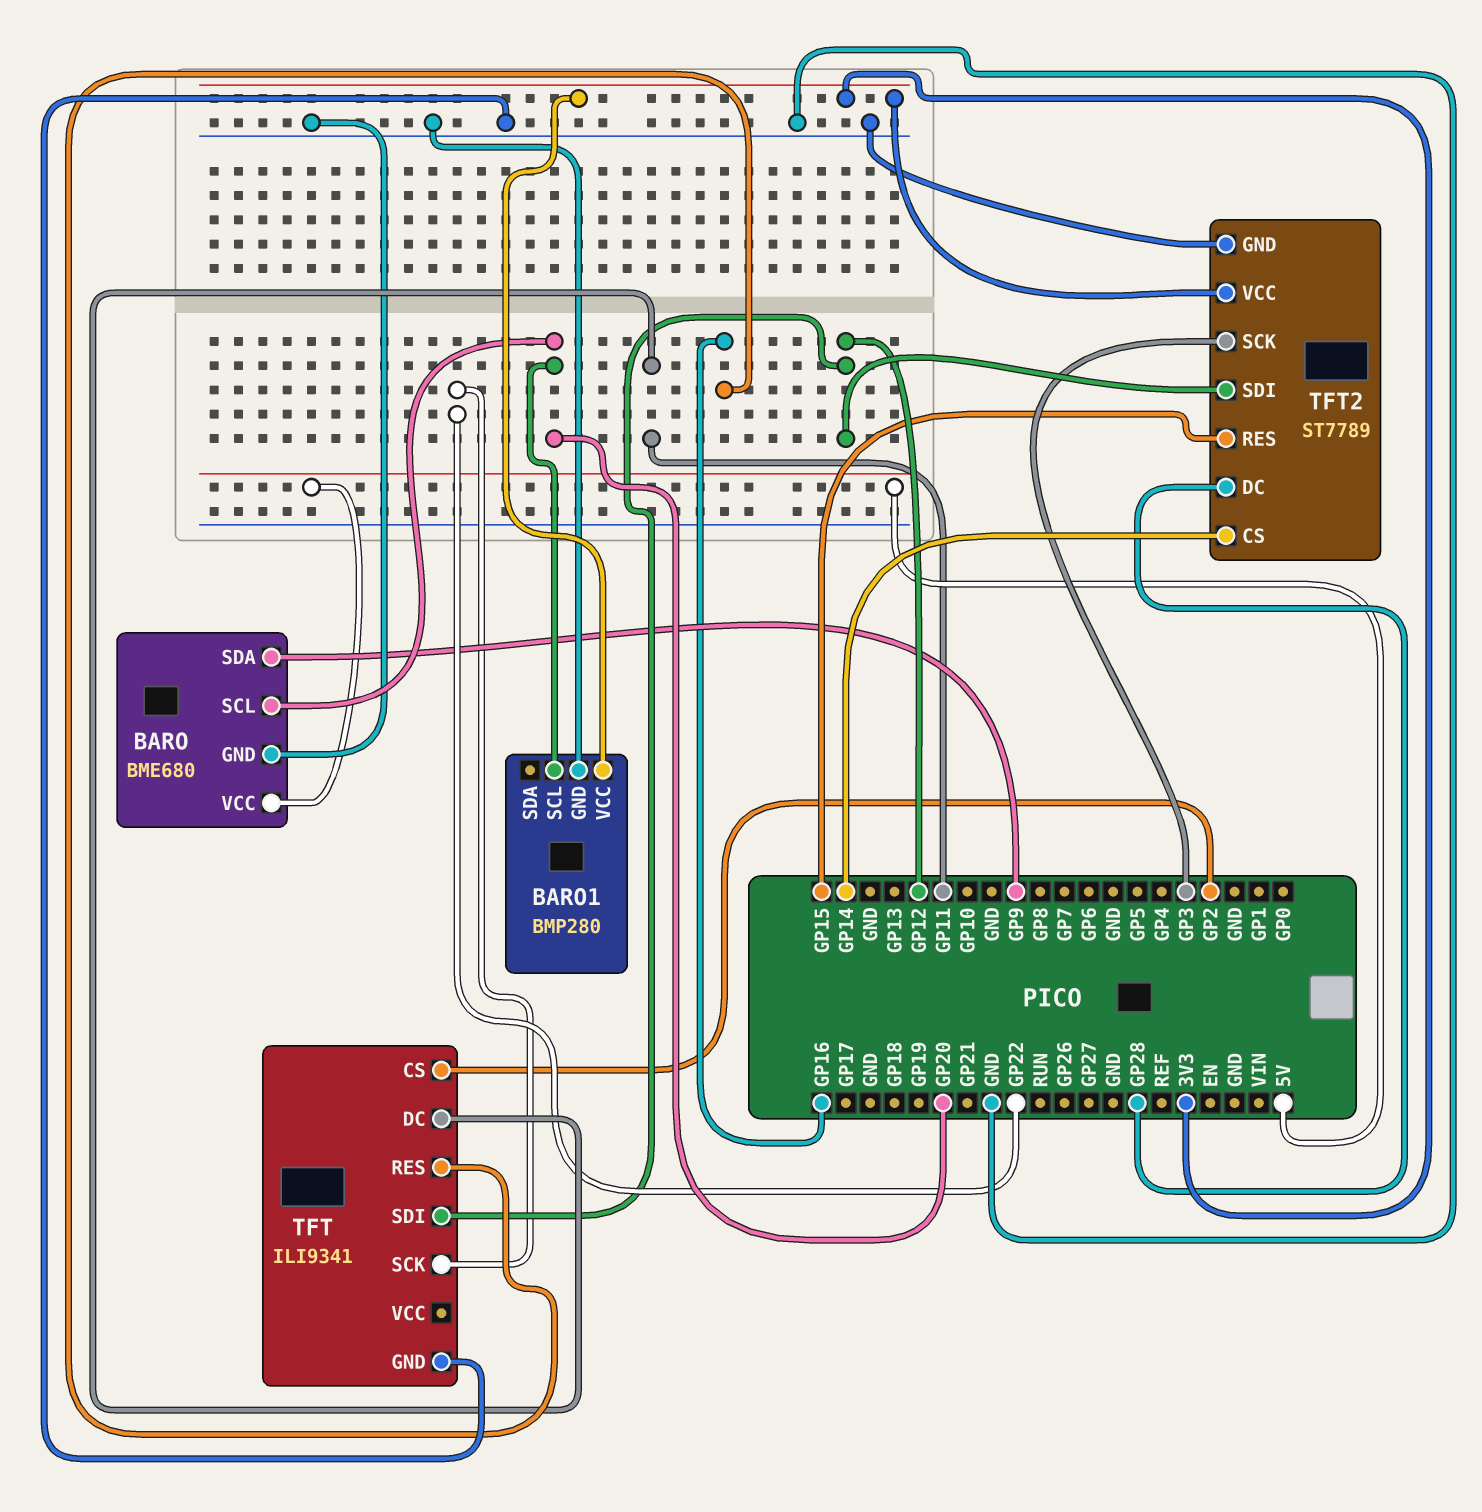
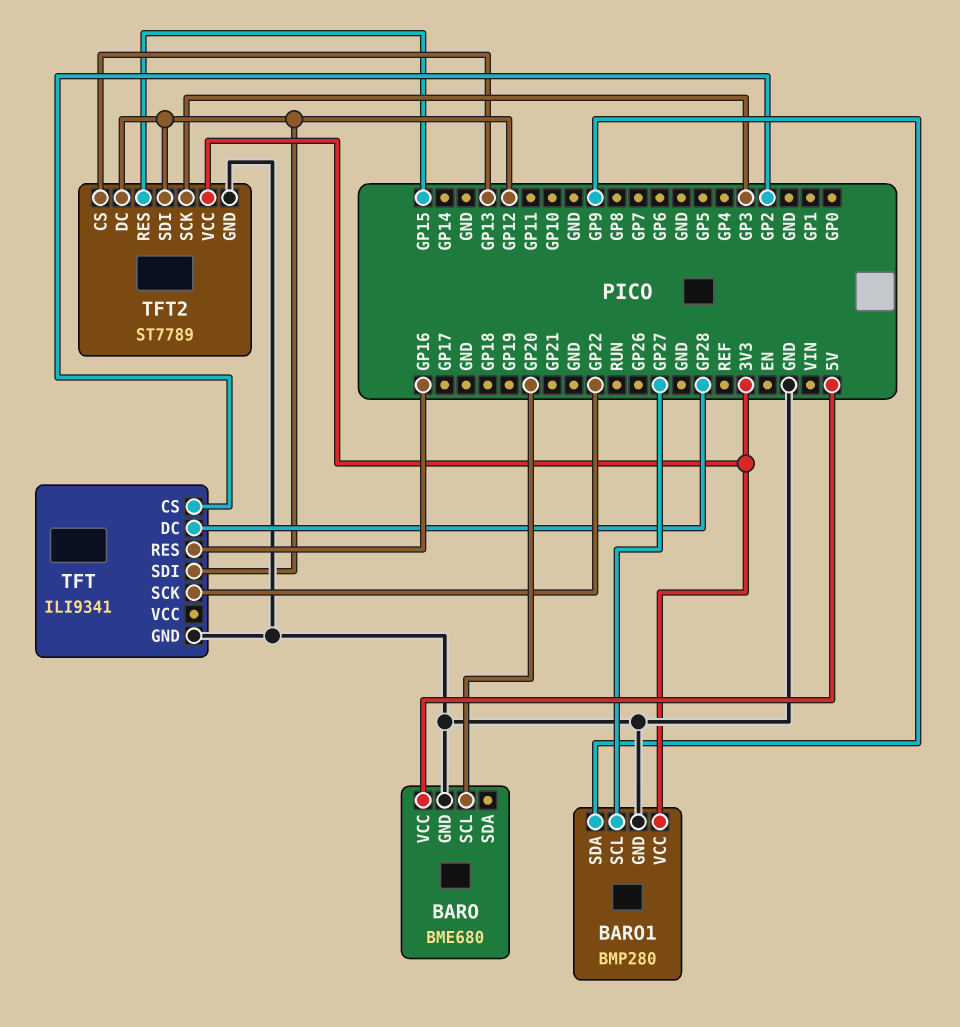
BARO pin SDA: GP9 -> none
BARO1 pin SCL: GP20 -> GP27
BARO1 pin SDA: none -> GP9
TFT pin DC: GP11 -> GP28
TFT2 pin CS: GP14 -> GP13
TFT2 pin DC: GP28 -> GP12

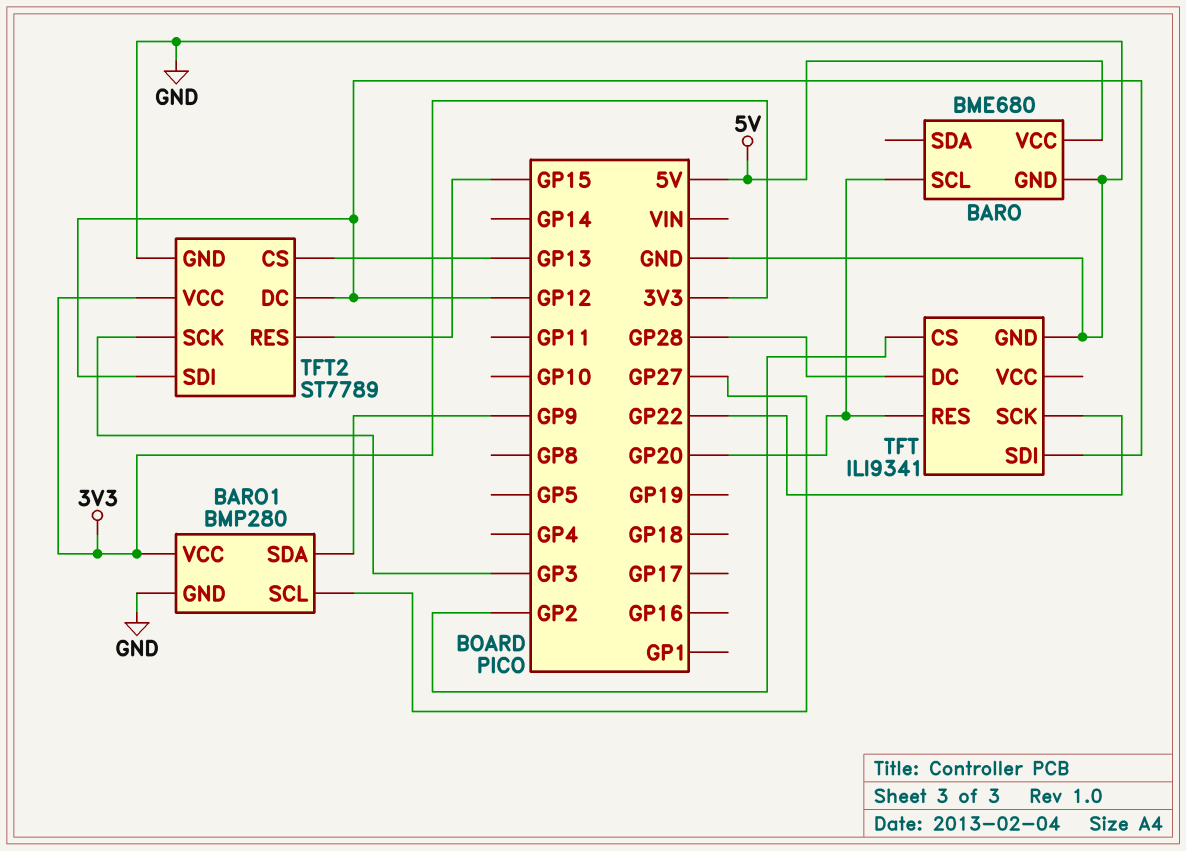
TFT pin RES: GP16 -> GP20

